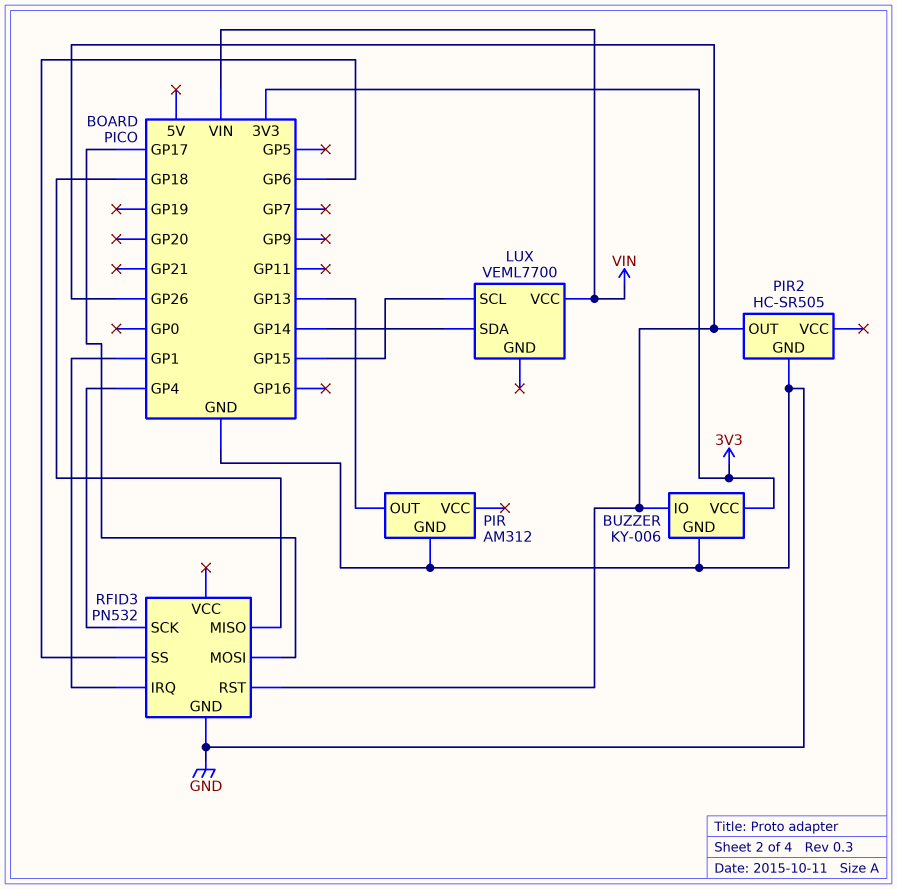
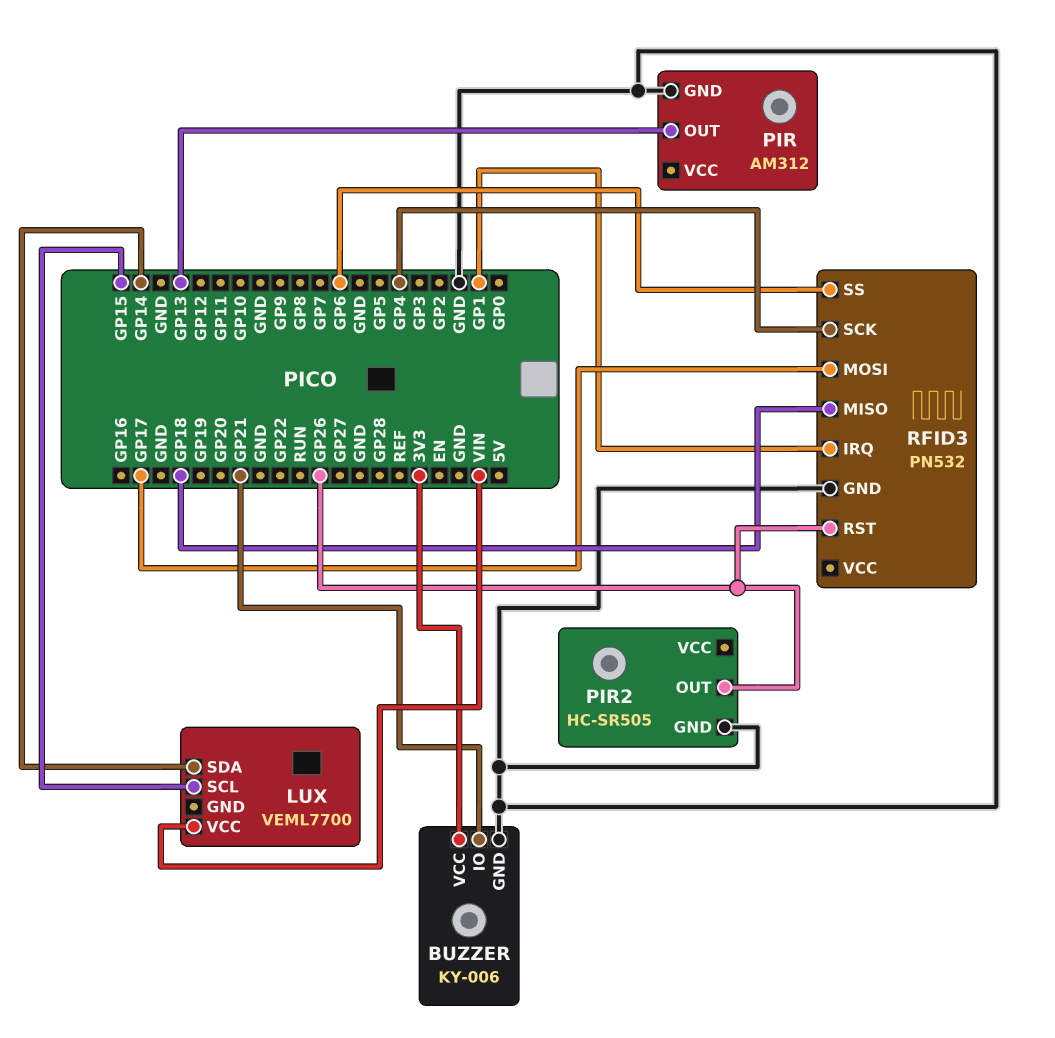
BUZZER pin IO: GP26 -> GP21

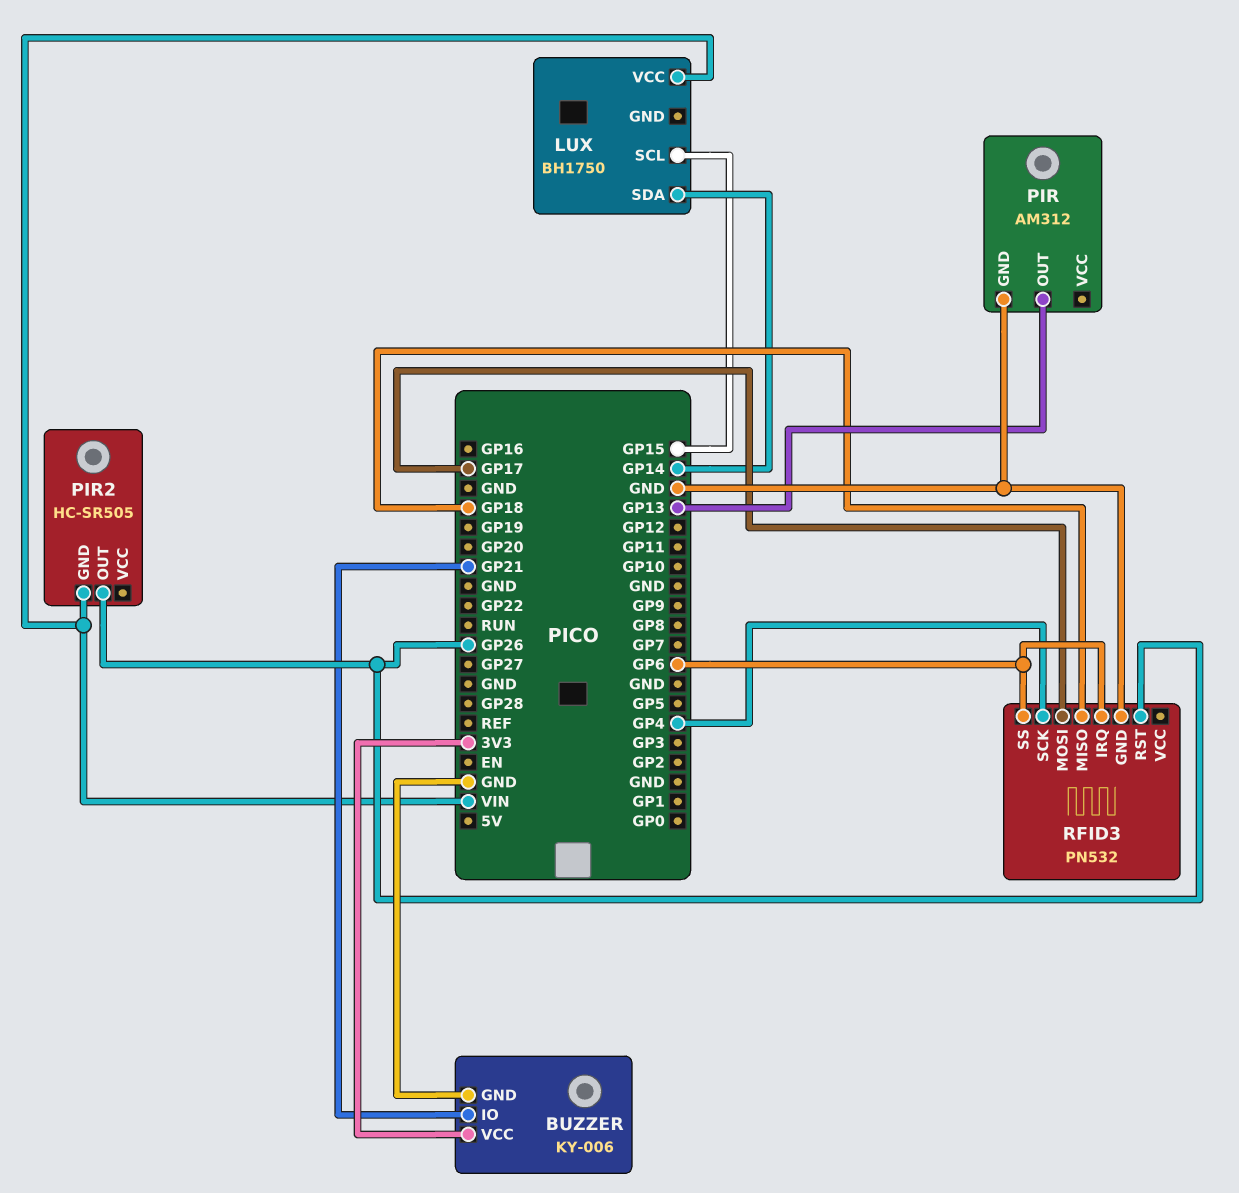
LUX: VEML7700 -> BH1750
PIR2 pin GND: GND -> VIN
RFID3 pin IRQ: GP1 -> GP6

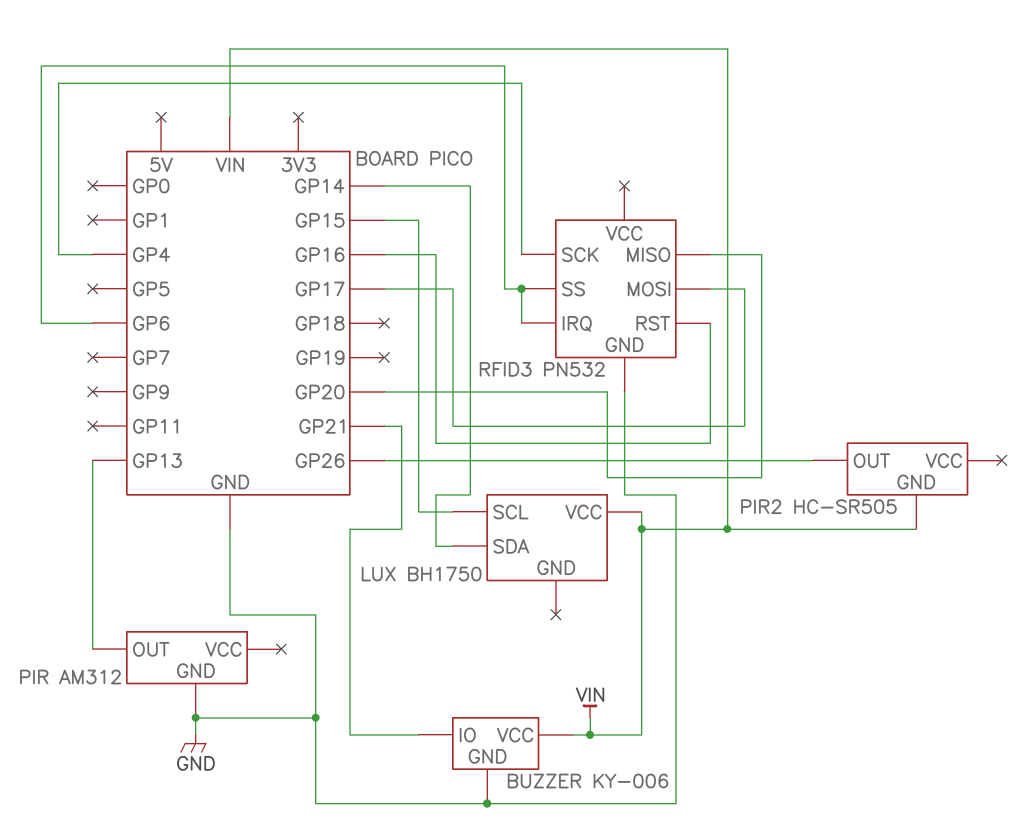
BUZZER pin VCC: 3V3 -> VIN
RFID3 pin MISO: GP18 -> GP20
RFID3 pin RST: GP26 -> GP16

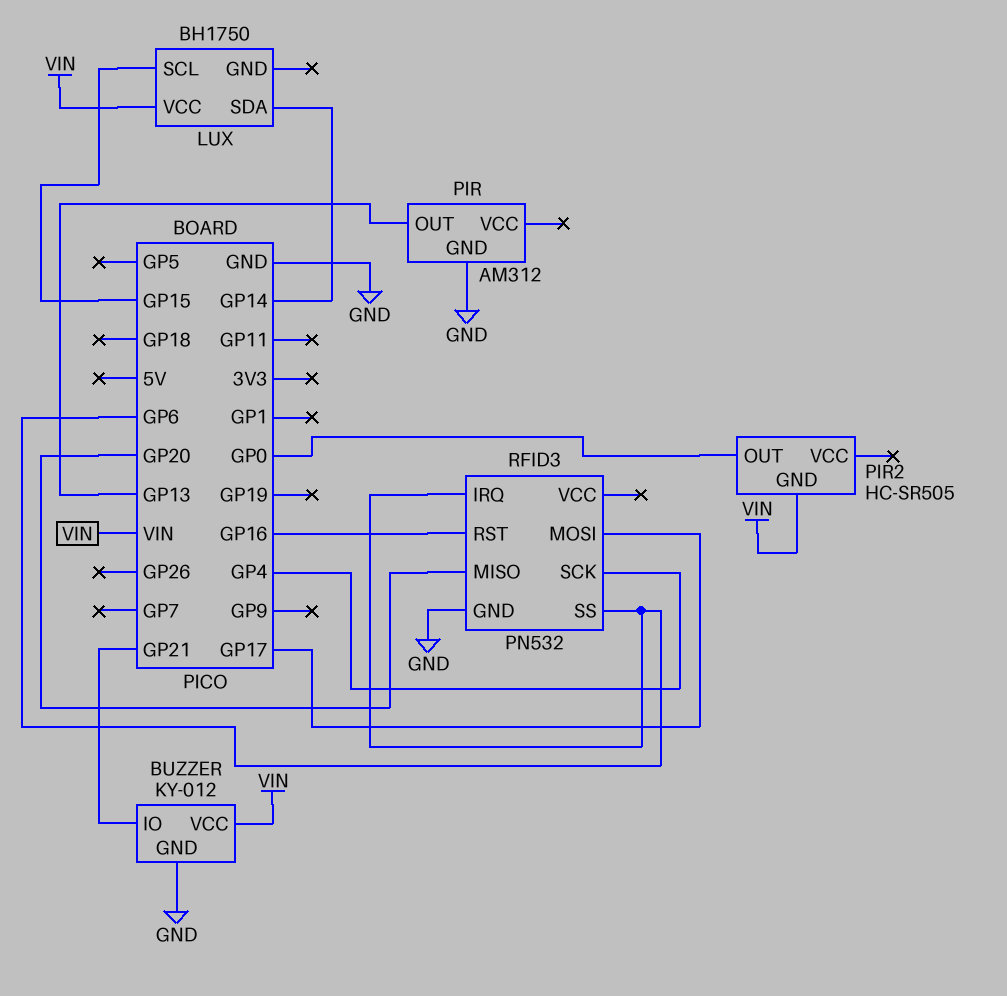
BUZZER: KY-006 -> KY-012
PIR2 pin OUT: GP26 -> GP0

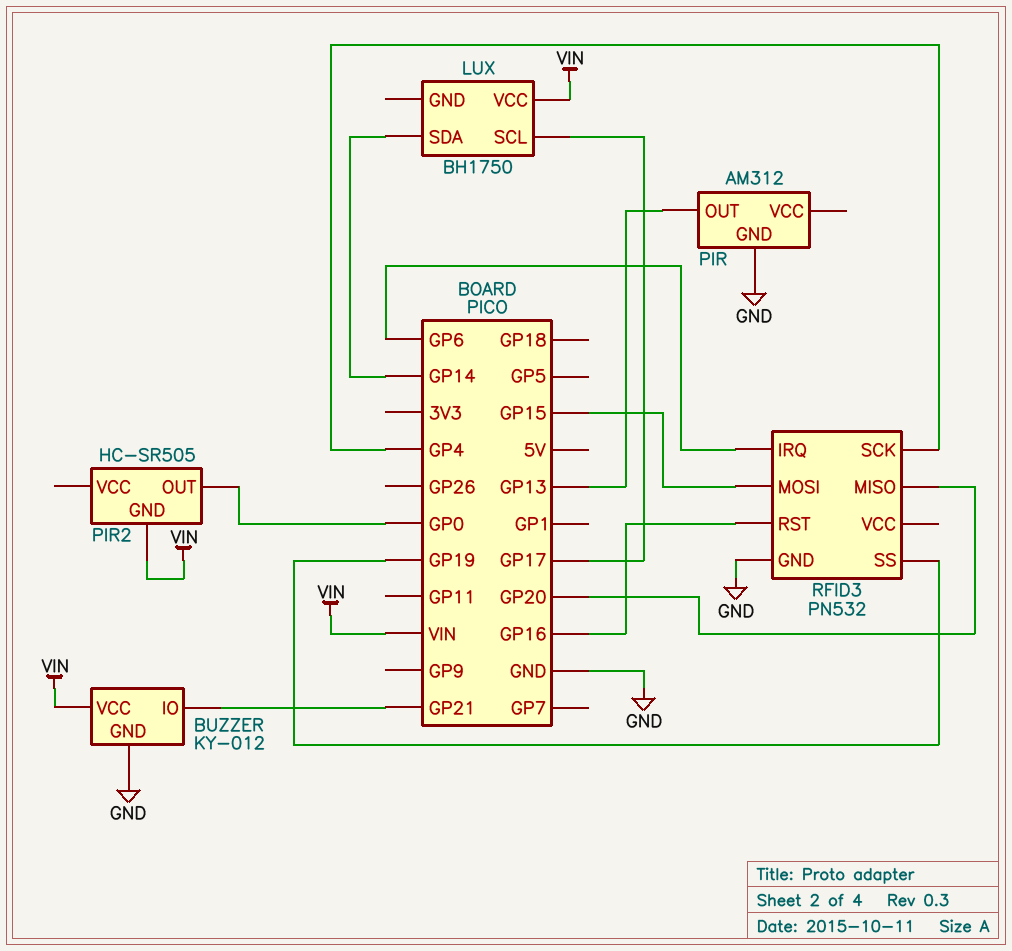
LUX pin SCL: GP15 -> GP17
RFID3 pin MOSI: GP17 -> GP15
RFID3 pin SS: GP6 -> GP19

